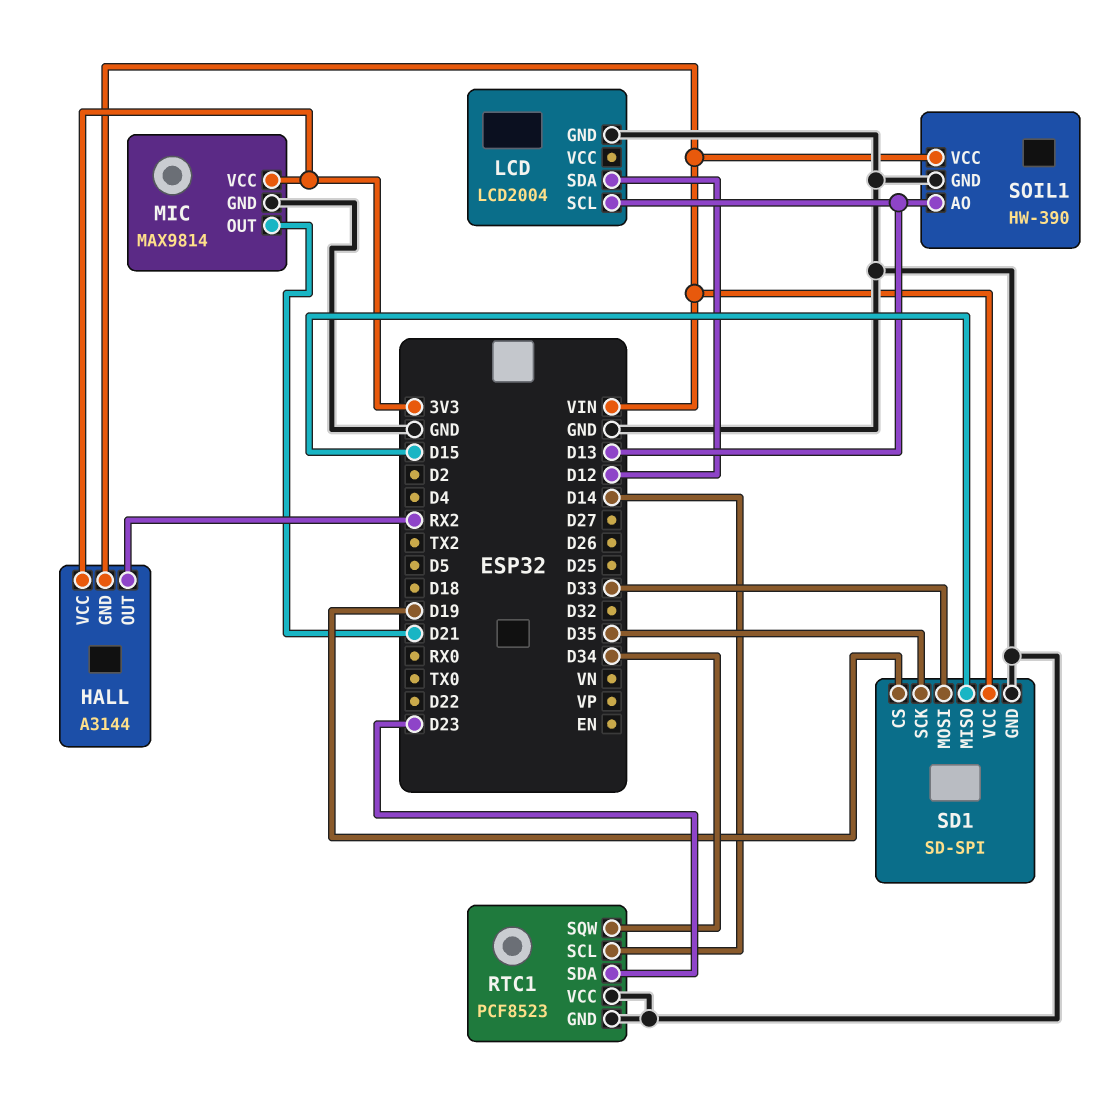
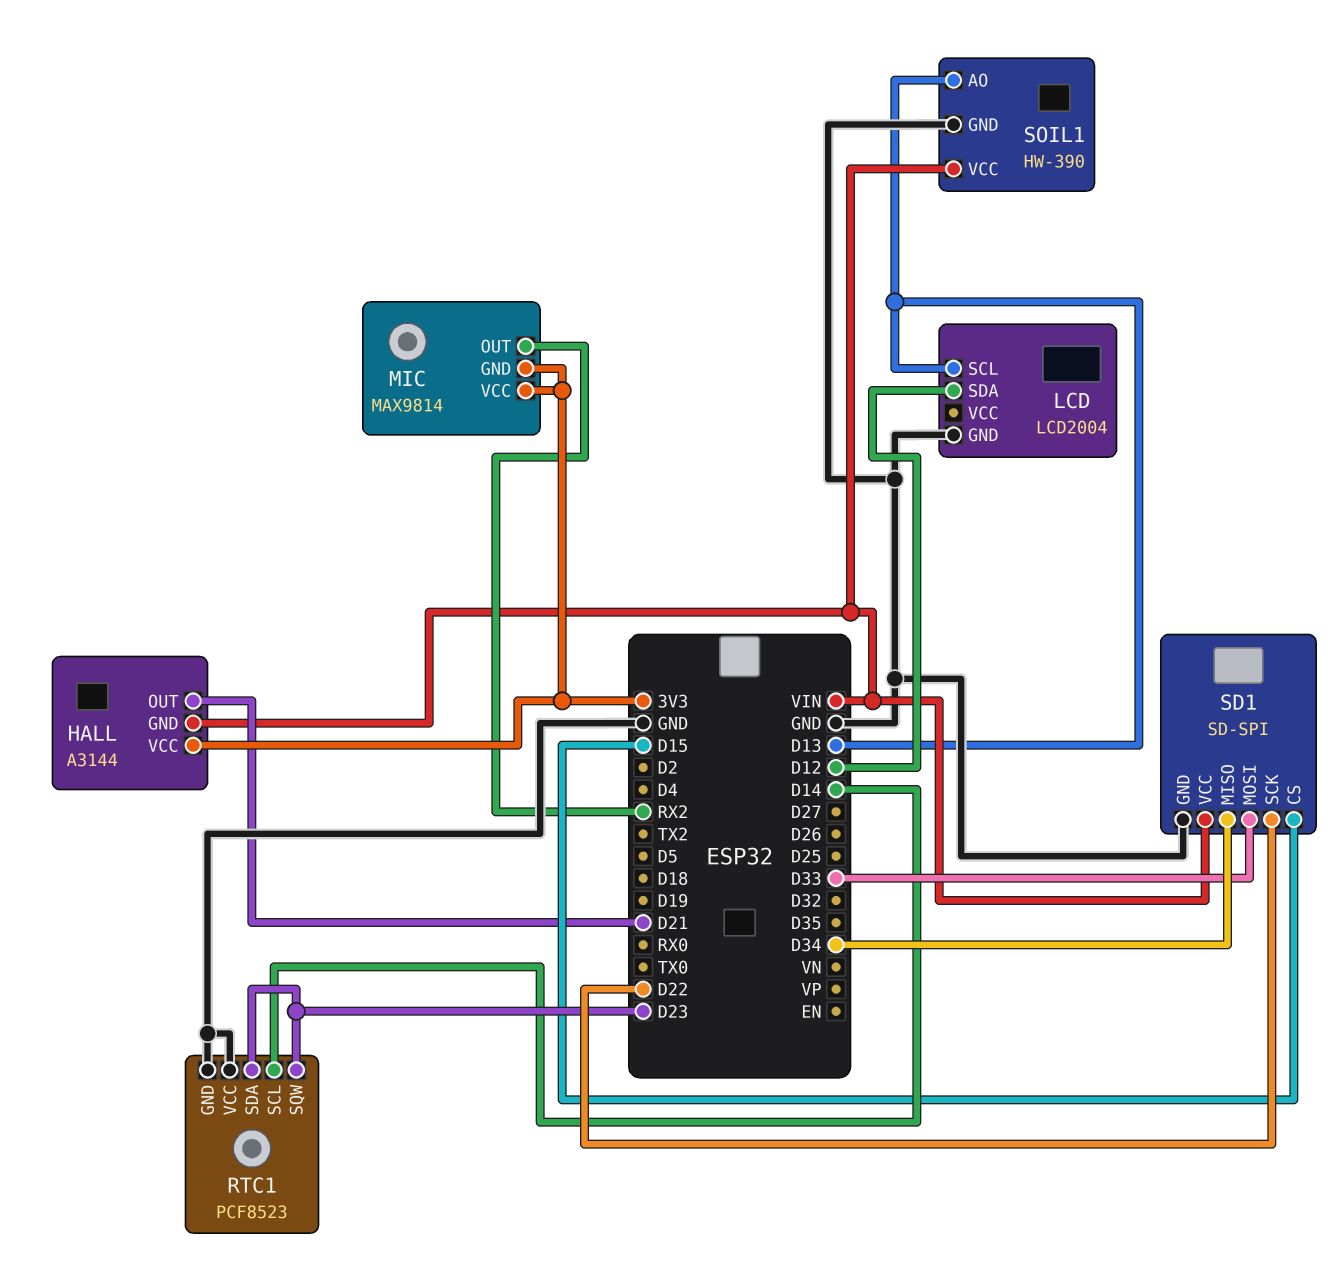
HALL pin OUT: RX2 -> D21
MIC pin GND: GND -> 3V3
MIC pin OUT: D21 -> RX2
RTC1 pin SQW: D34 -> D23
SD1 pin CS: D19 -> D15
SD1 pin MISO: D15 -> D34
SD1 pin SCK: D35 -> D22

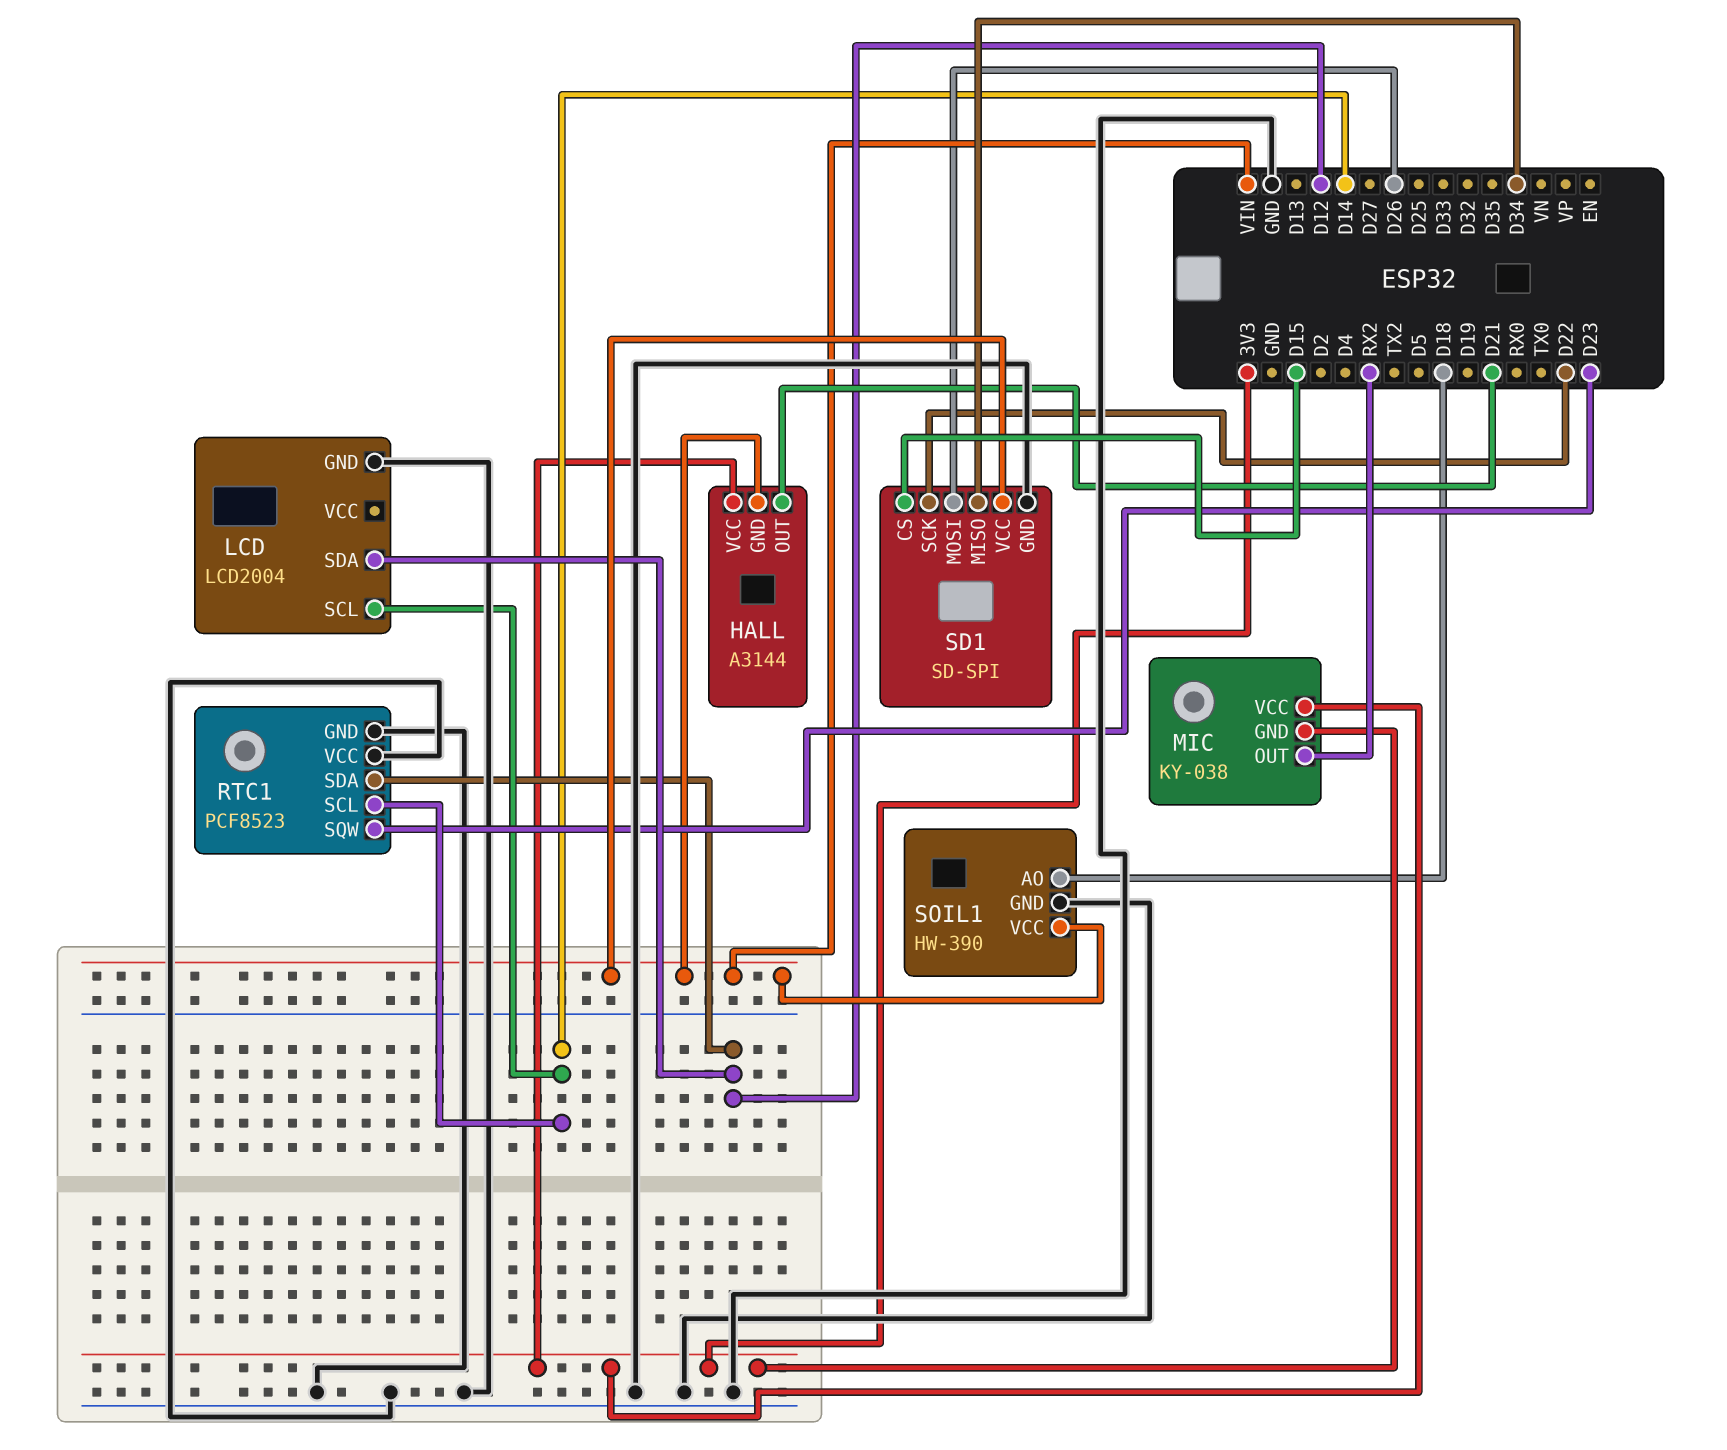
LCD pin SCL: D13 -> D14
MIC: MAX9814 -> KY-038
RTC1 pin SDA: D23 -> D12
SD1 pin MOSI: D33 -> D26
SOIL1 pin AO: D13 -> D18

